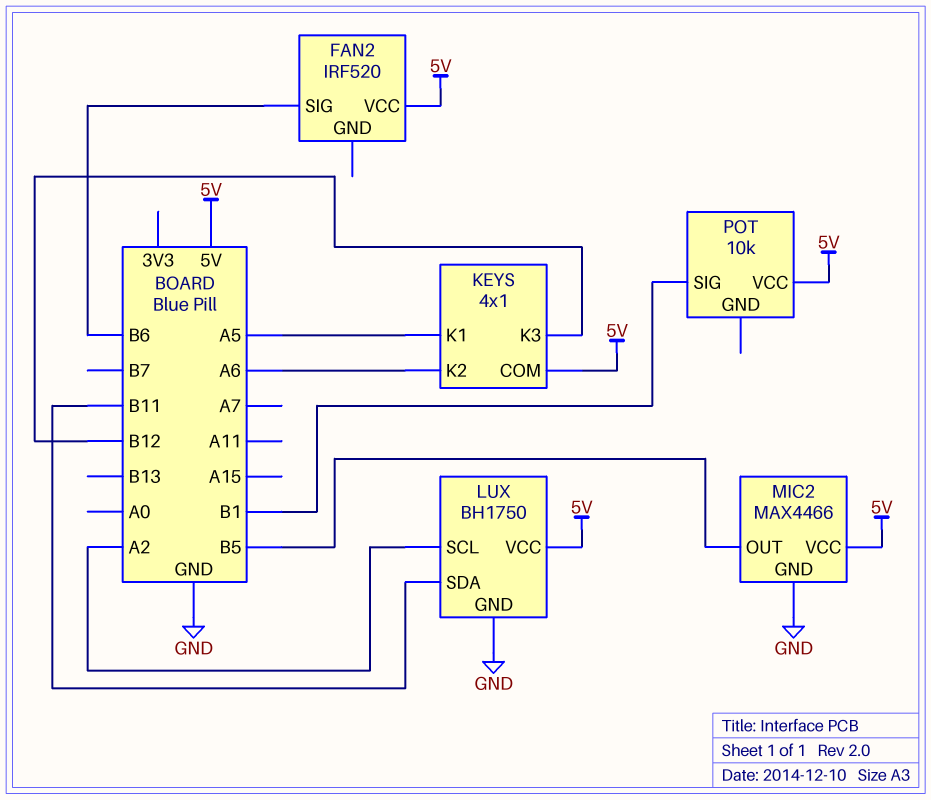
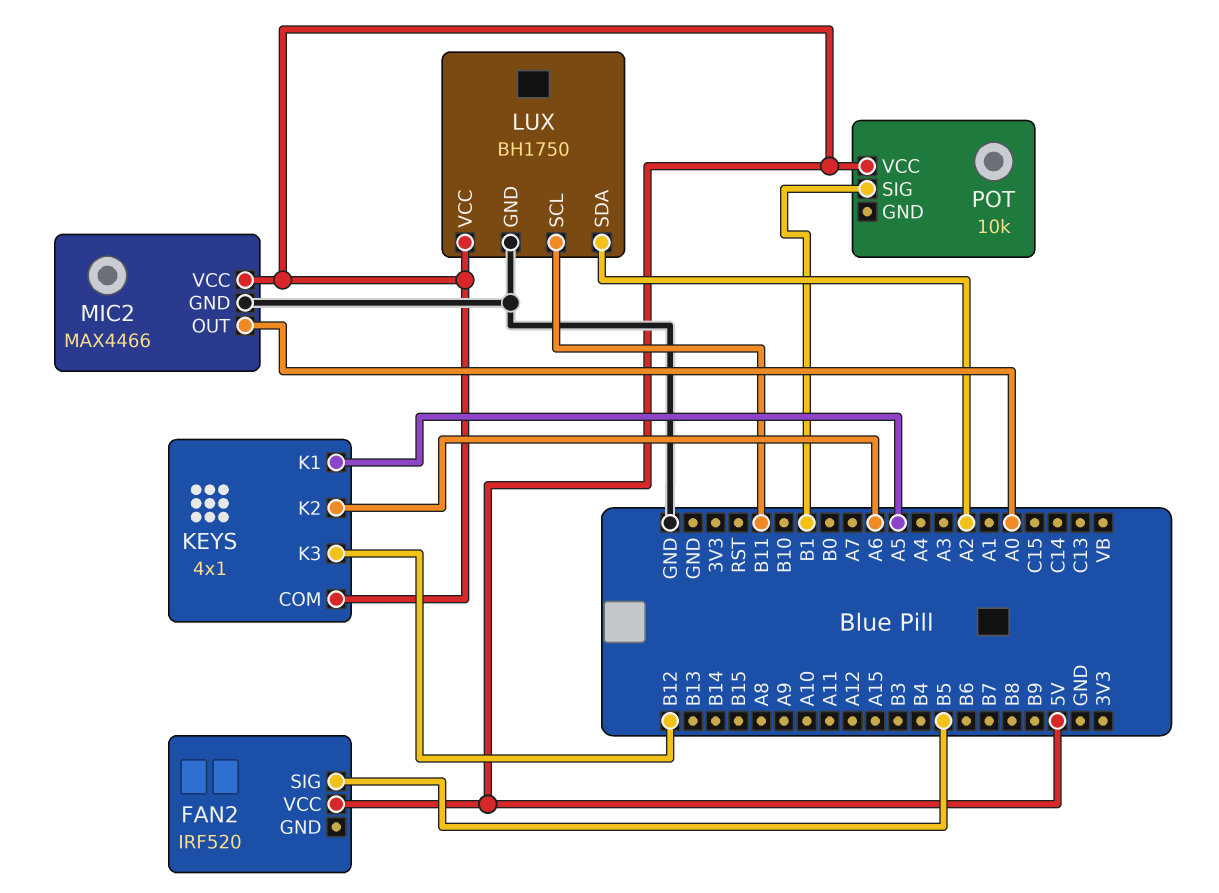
FAN2 pin SIG: B6 -> B5
LUX pin SCL: A2 -> B11
LUX pin SDA: B11 -> A2
MIC2 pin OUT: B5 -> A0

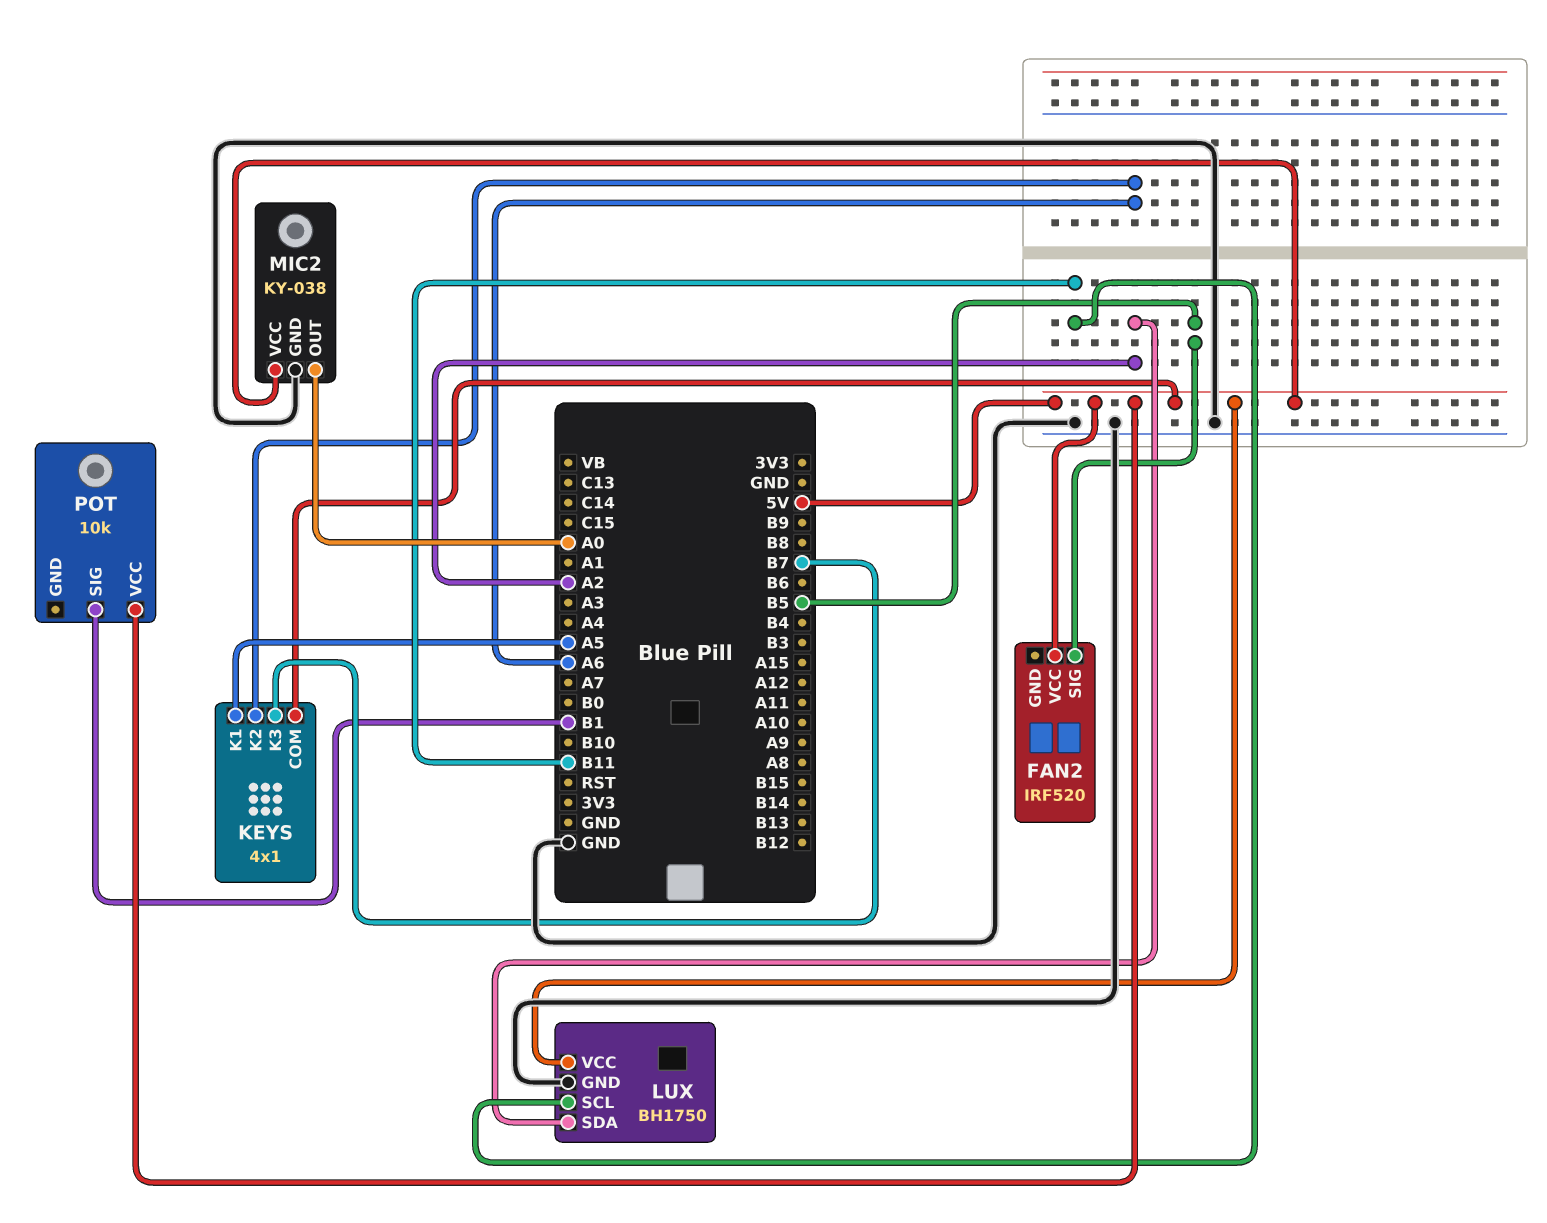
KEYS pin K3: B12 -> B7
MIC2: MAX4466 -> KY-038

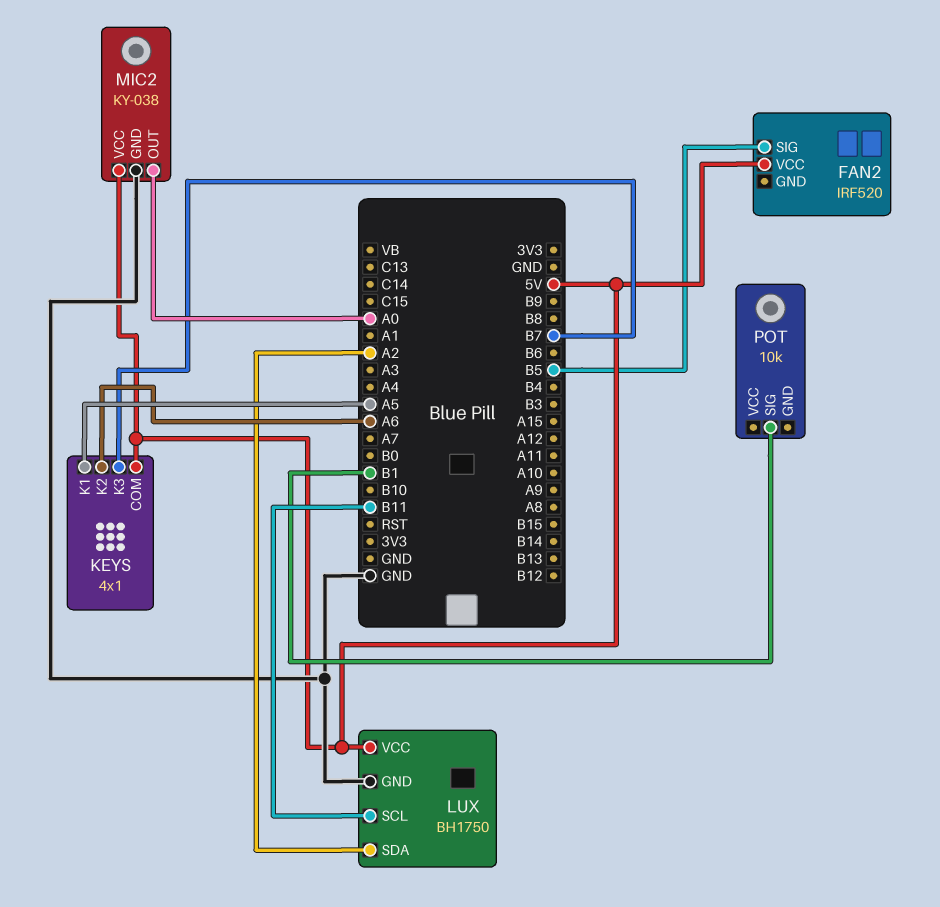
POT pin VCC: 5V -> none

